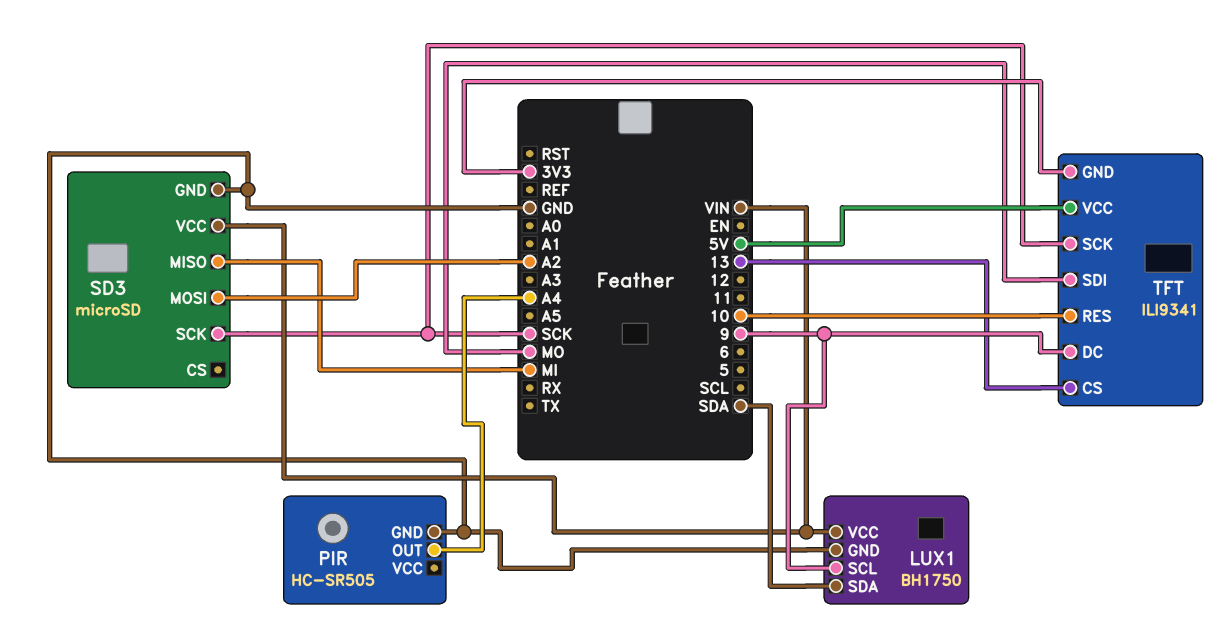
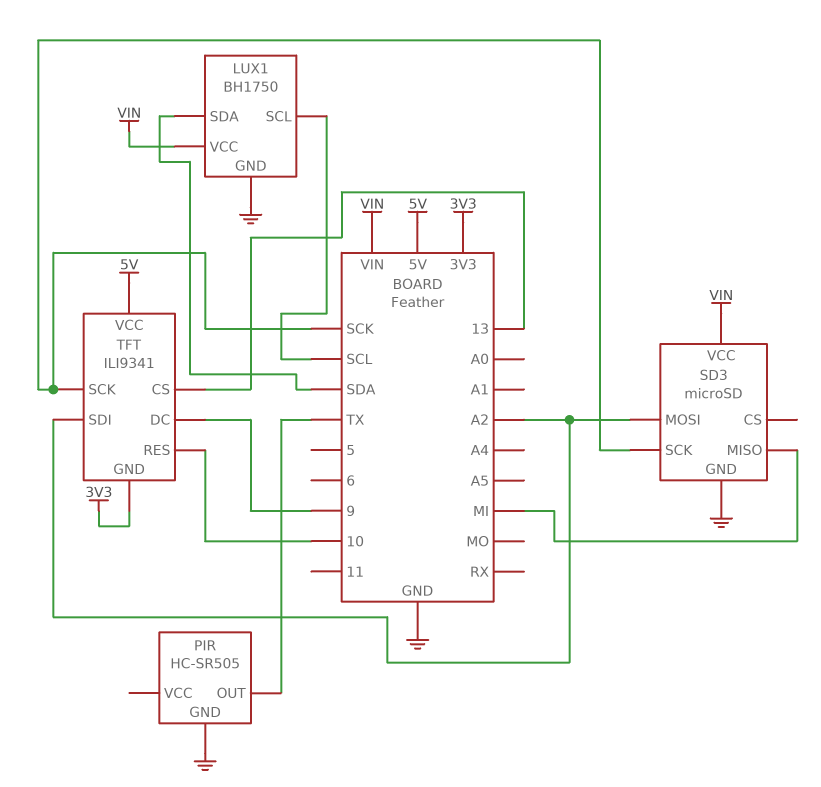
LUX1 pin SCL: 9 -> SCL
PIR pin OUT: A4 -> TX
TFT pin SDI: MO -> A2

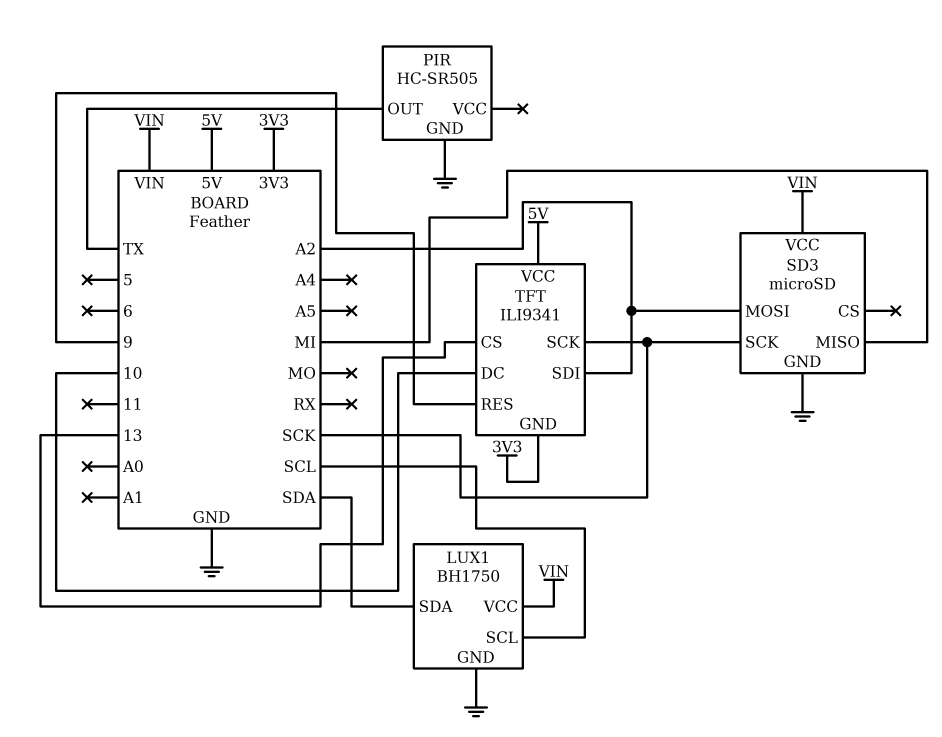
TFT pin DC: 9 -> 10
TFT pin RES: 10 -> 9

